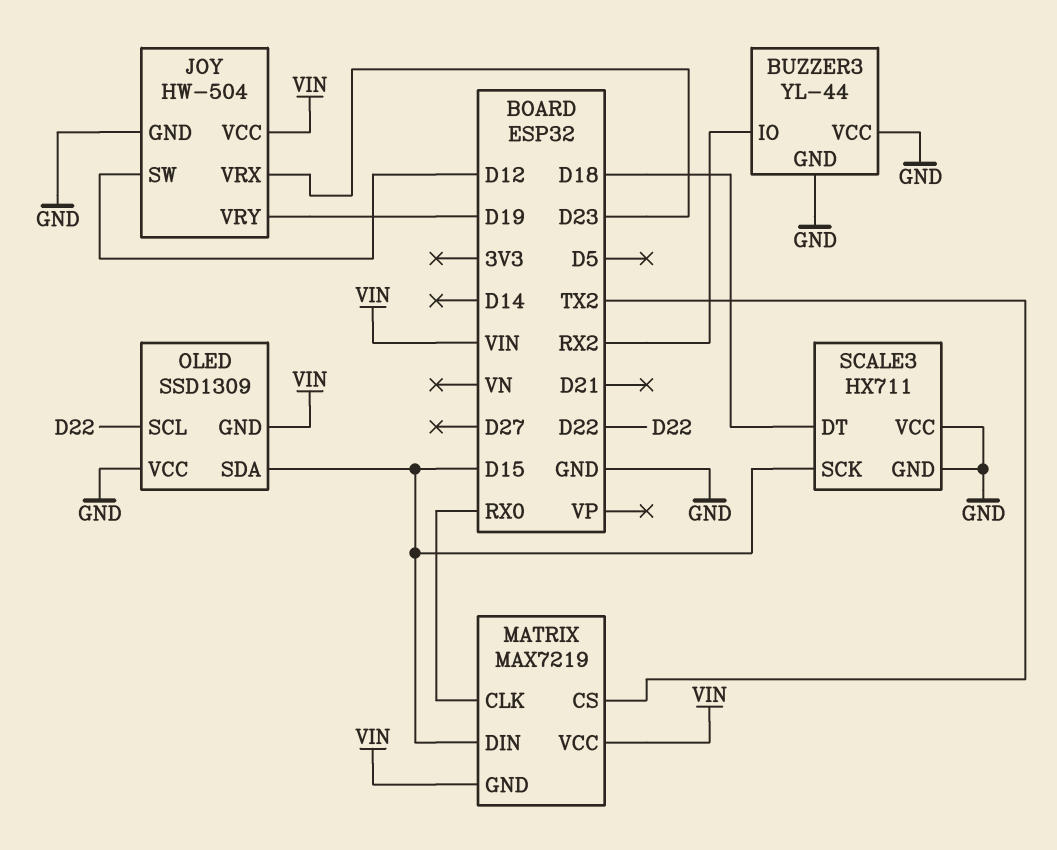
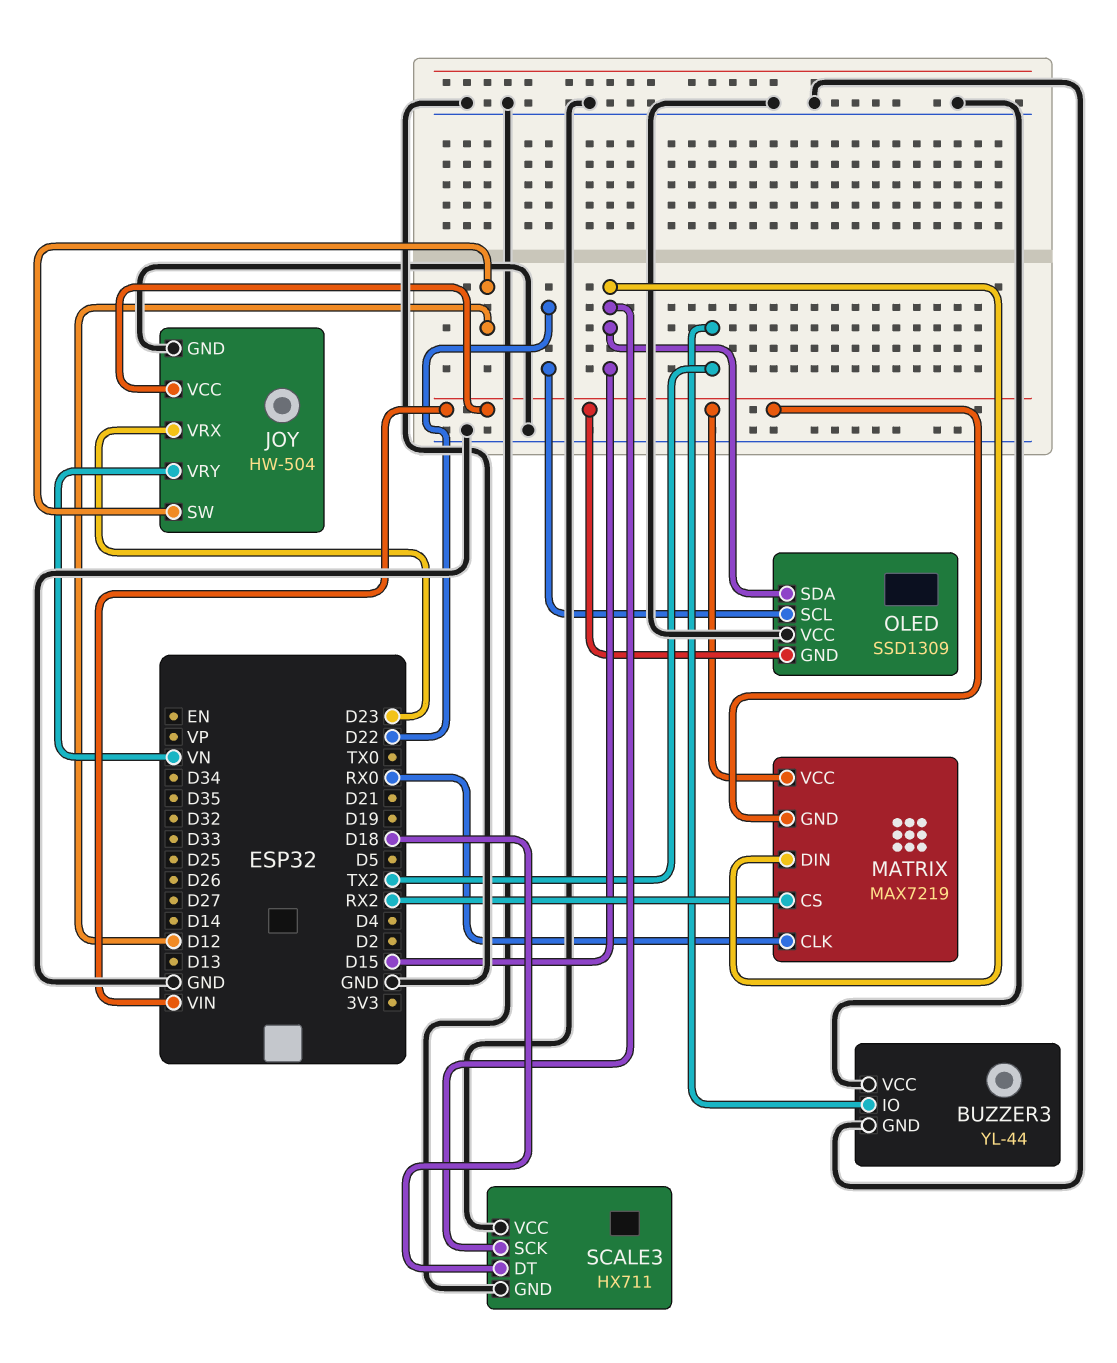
BUZZER3 pin IO: RX2 -> TX2
JOY pin VRY: D19 -> VN
MATRIX pin CS: TX2 -> RX2

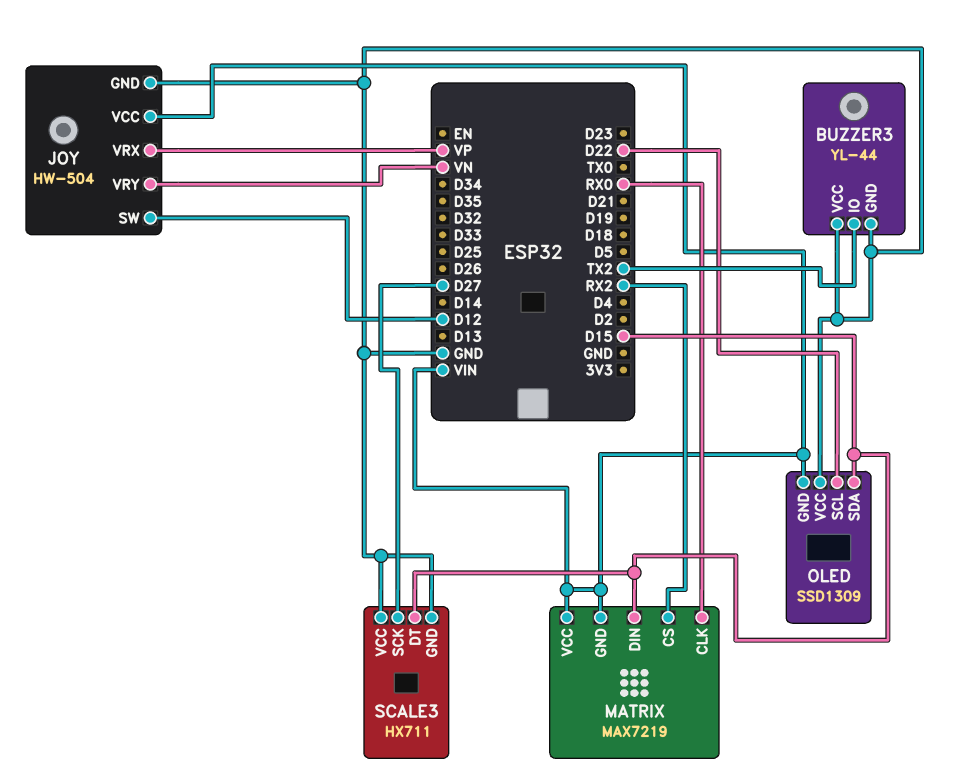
JOY pin VRX: D23 -> VP
SCALE3 pin DT: D18 -> D15
SCALE3 pin SCK: D15 -> D27

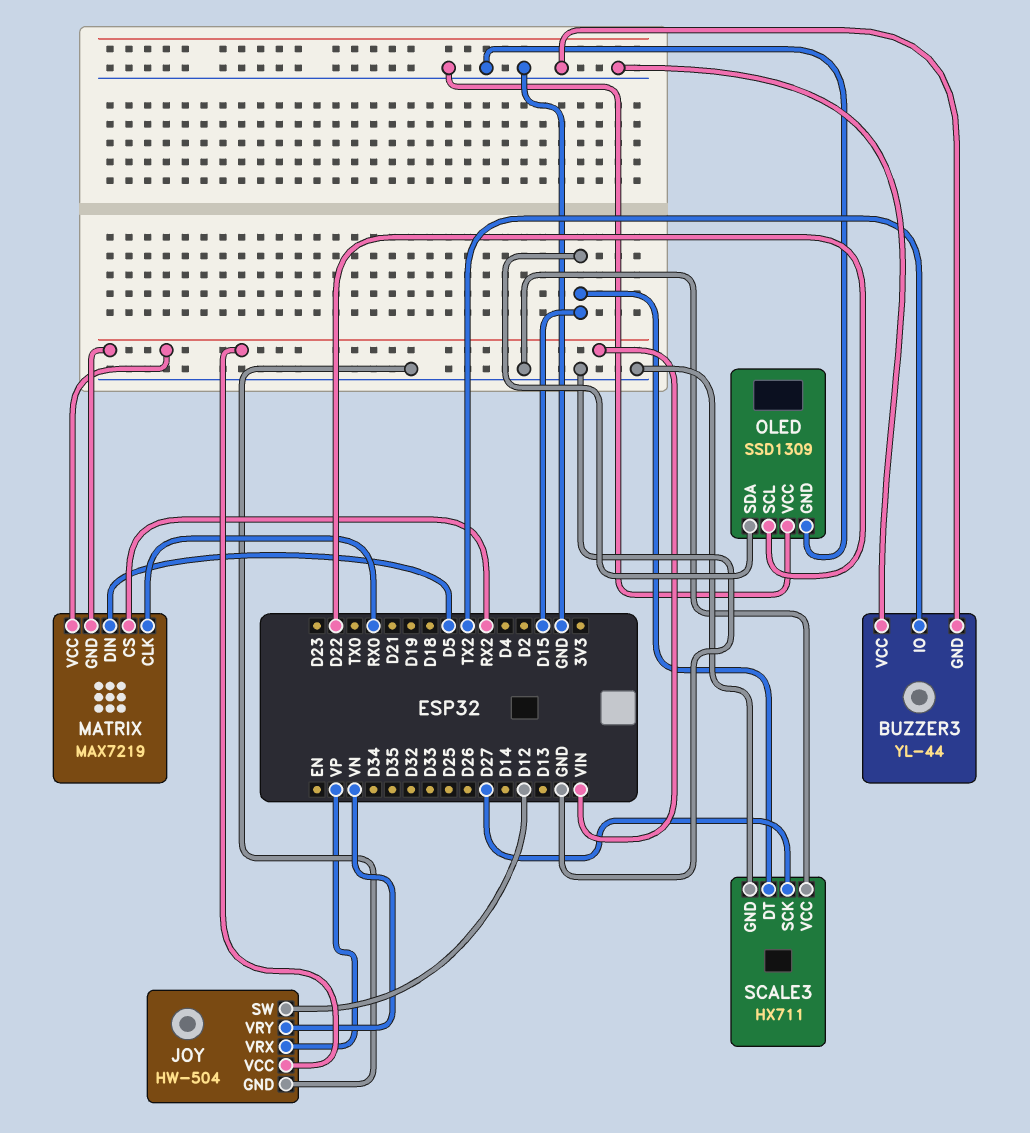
MATRIX pin DIN: D15 -> D5
OLED pin GND: VIN -> GND

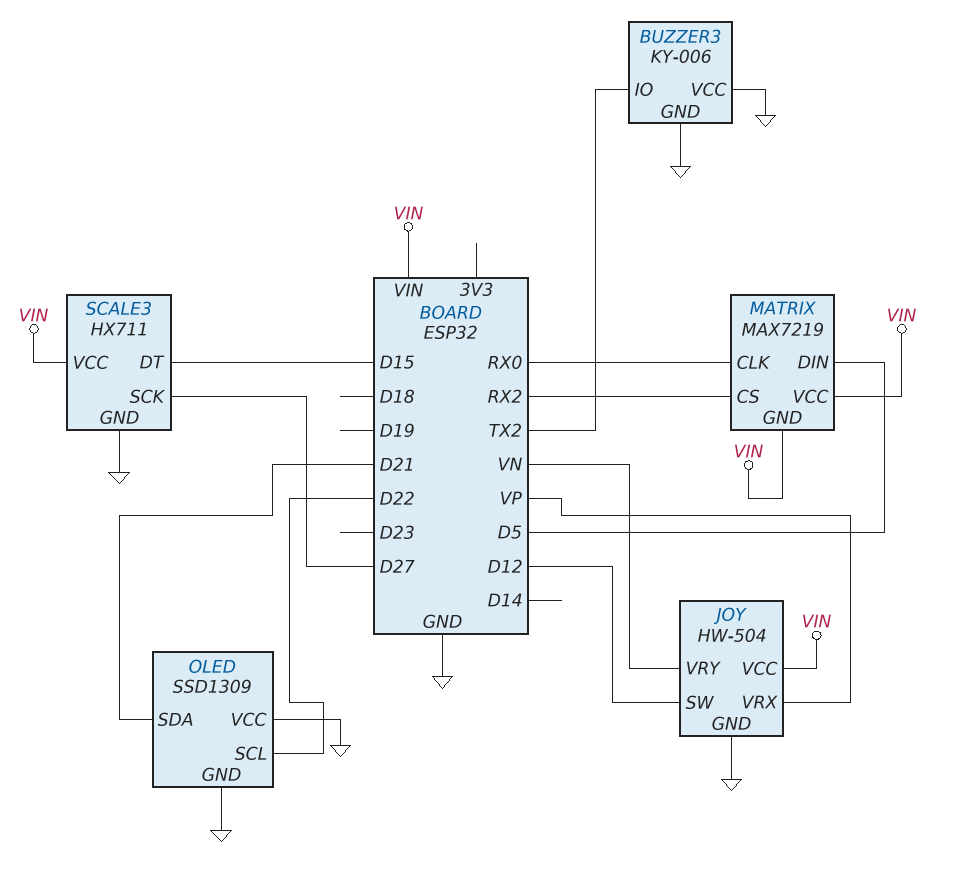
BUZZER3: YL-44 -> KY-006
OLED pin SDA: D15 -> D21
SCALE3 pin VCC: GND -> VIN

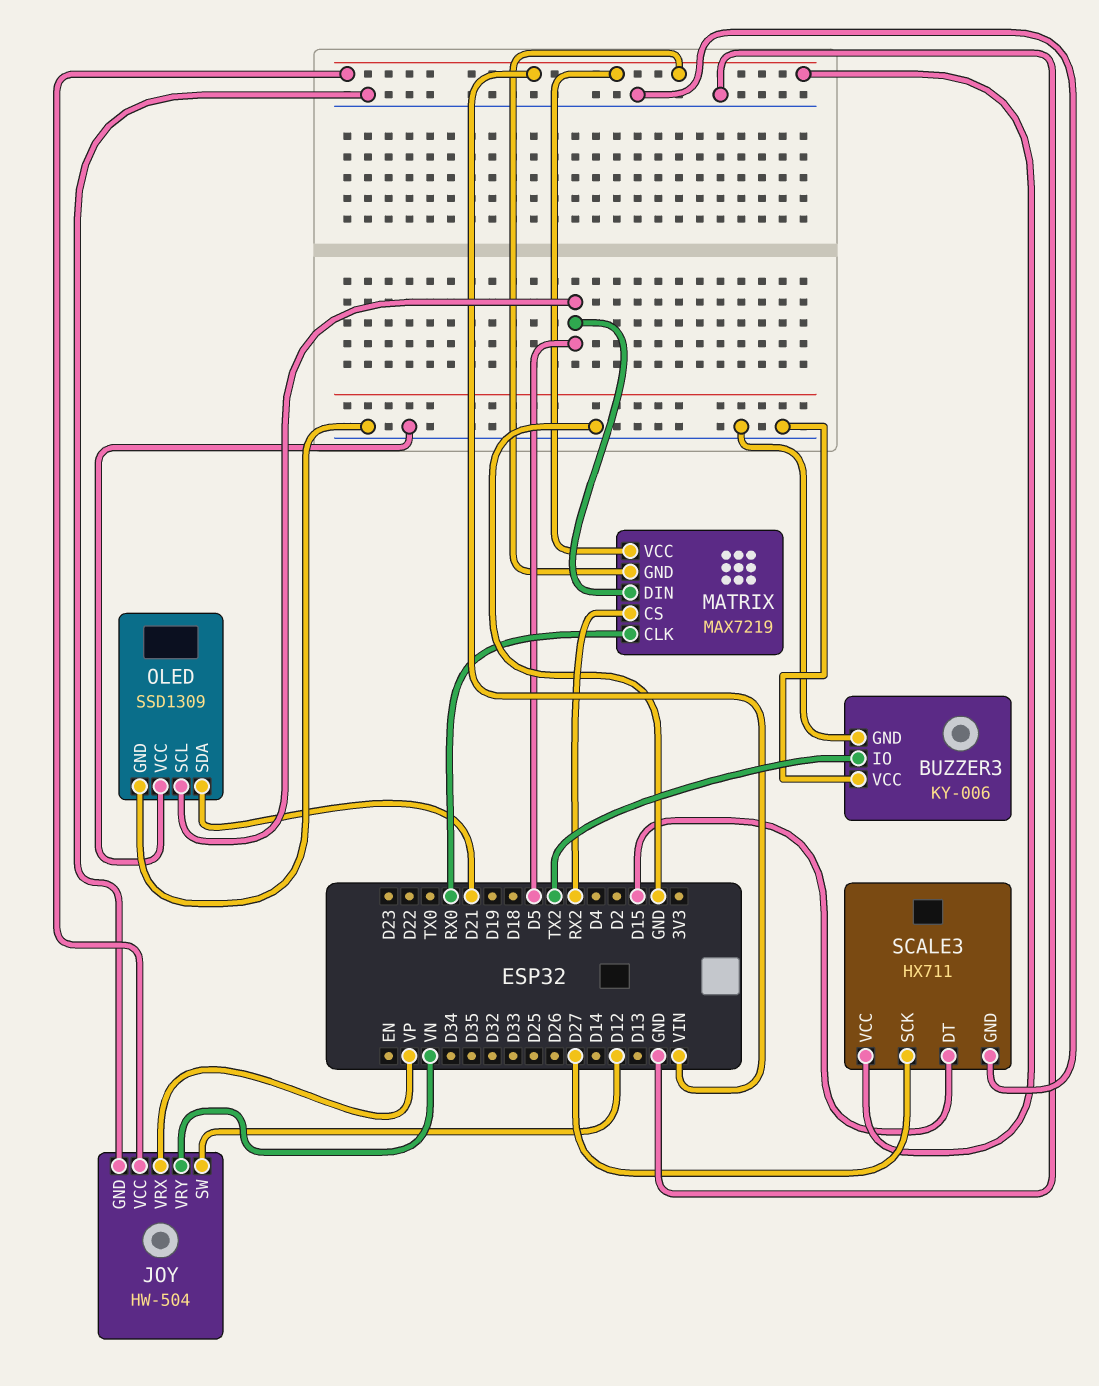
OLED pin SCL: D22 -> D5

